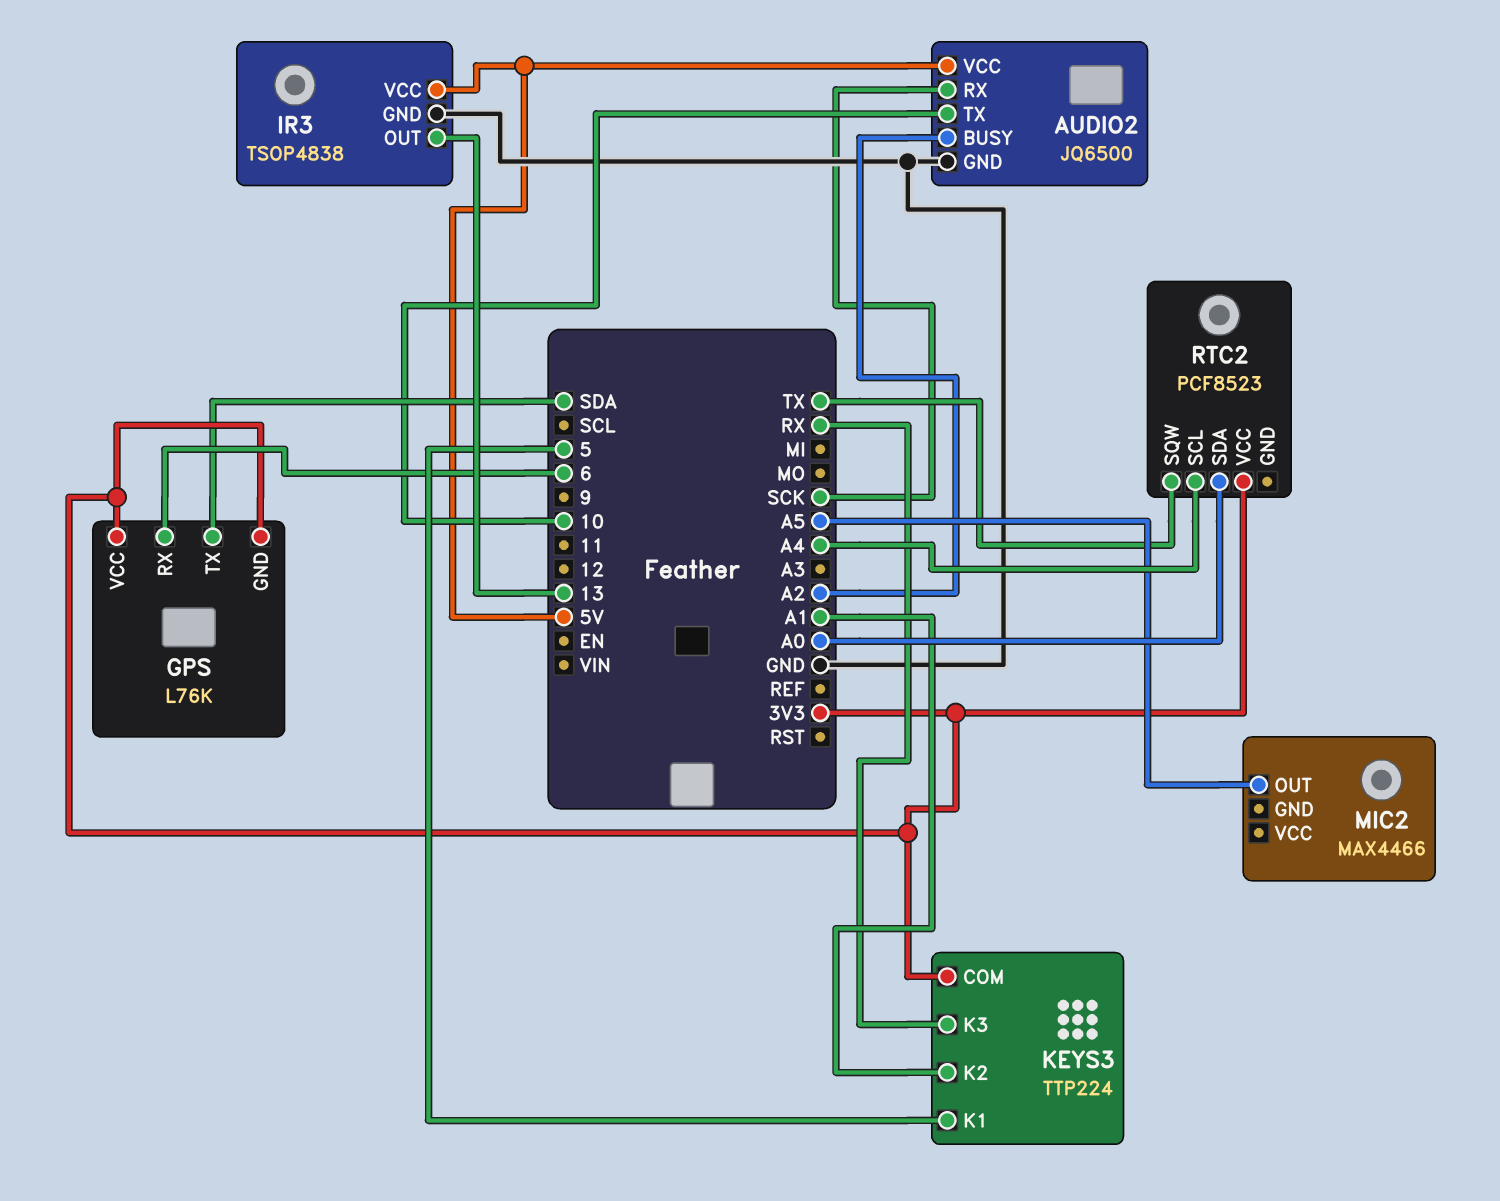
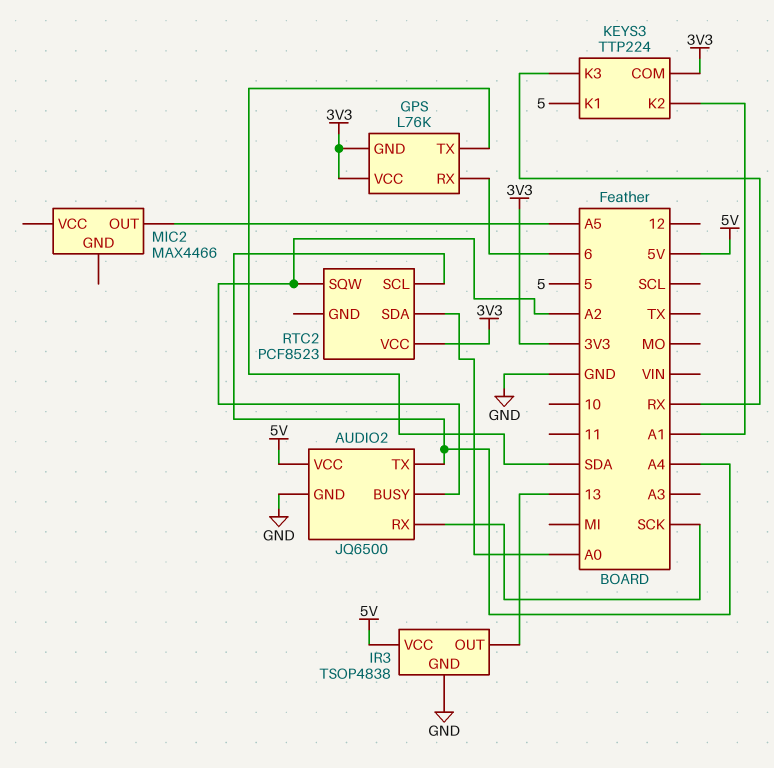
AUDIO2 pin TX: 10 -> A4
RTC2 pin SQW: TX -> A2

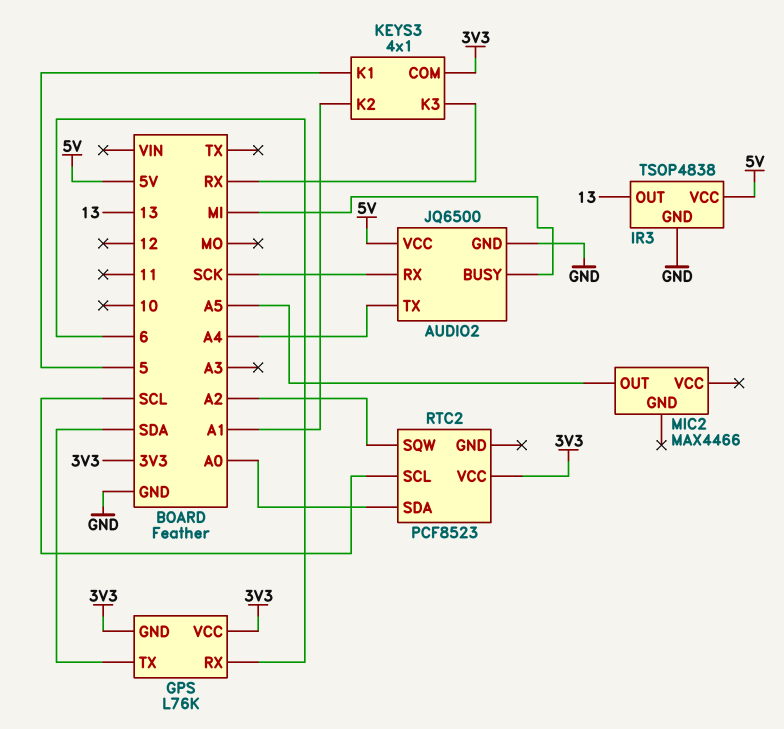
AUDIO2 pin BUSY: A2 -> MI
KEYS3: TTP224 -> 4x1
RTC2 pin SCL: A4 -> SCL

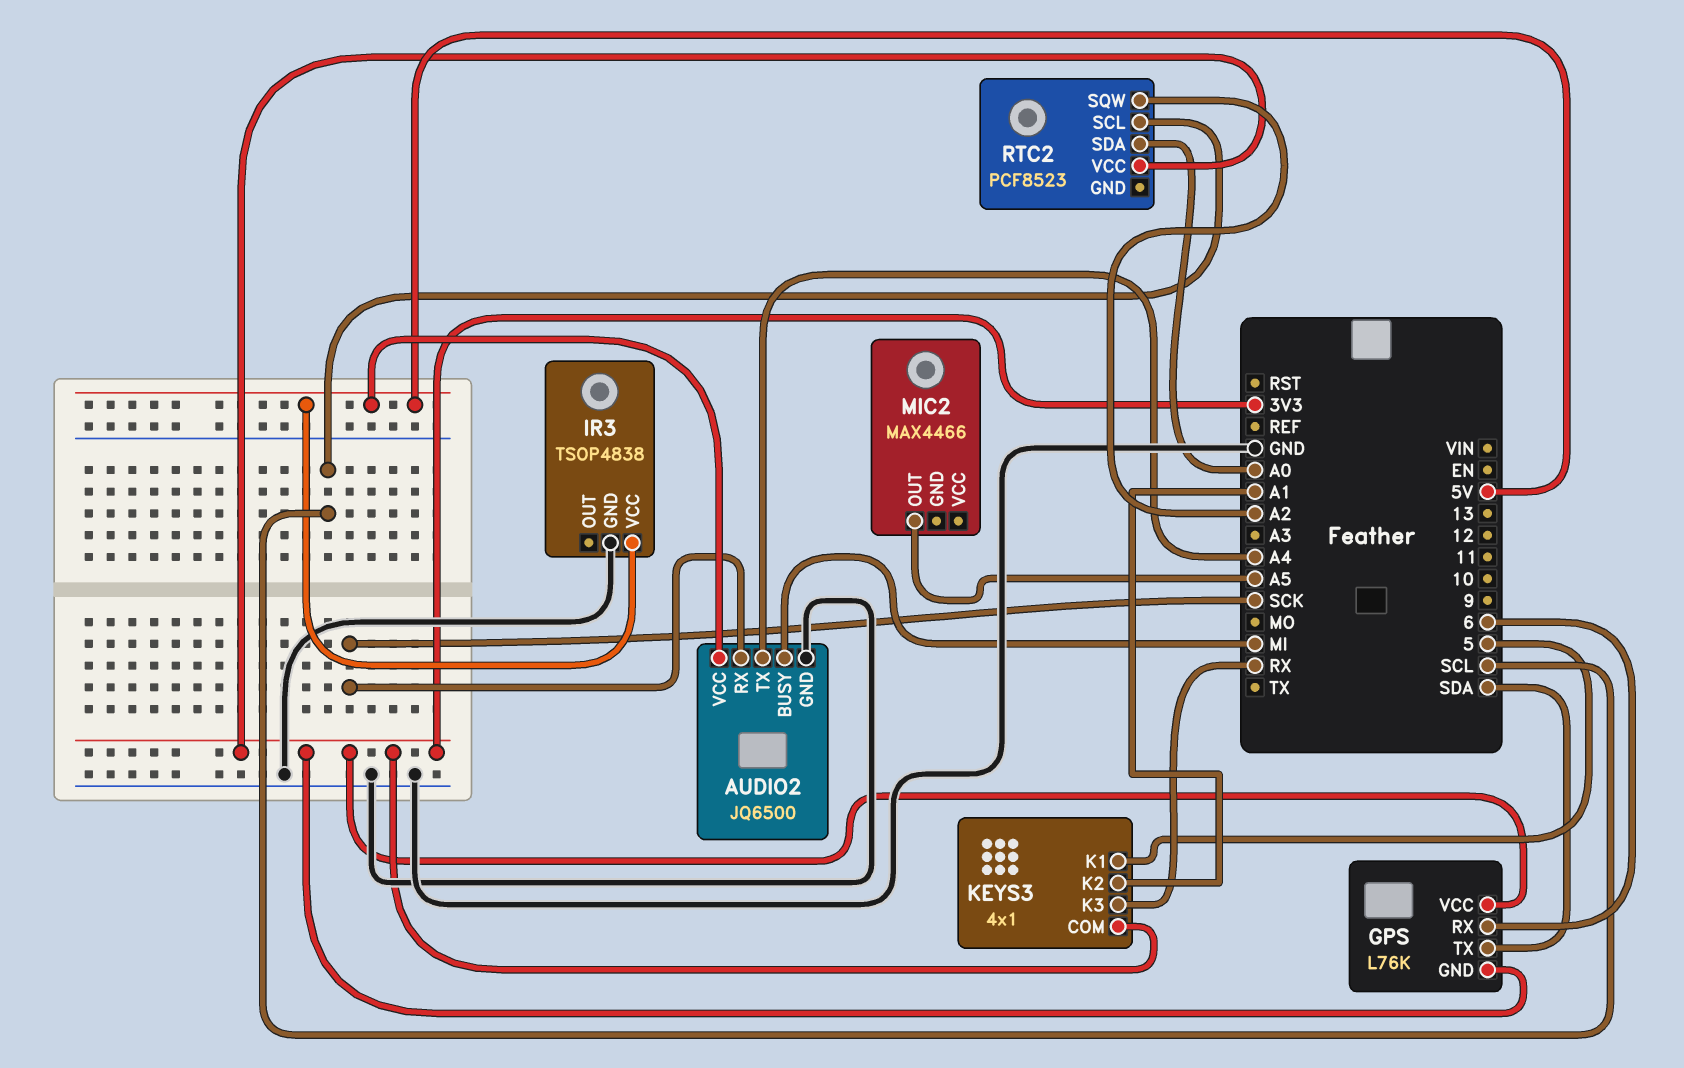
IR3 pin OUT: 13 -> none

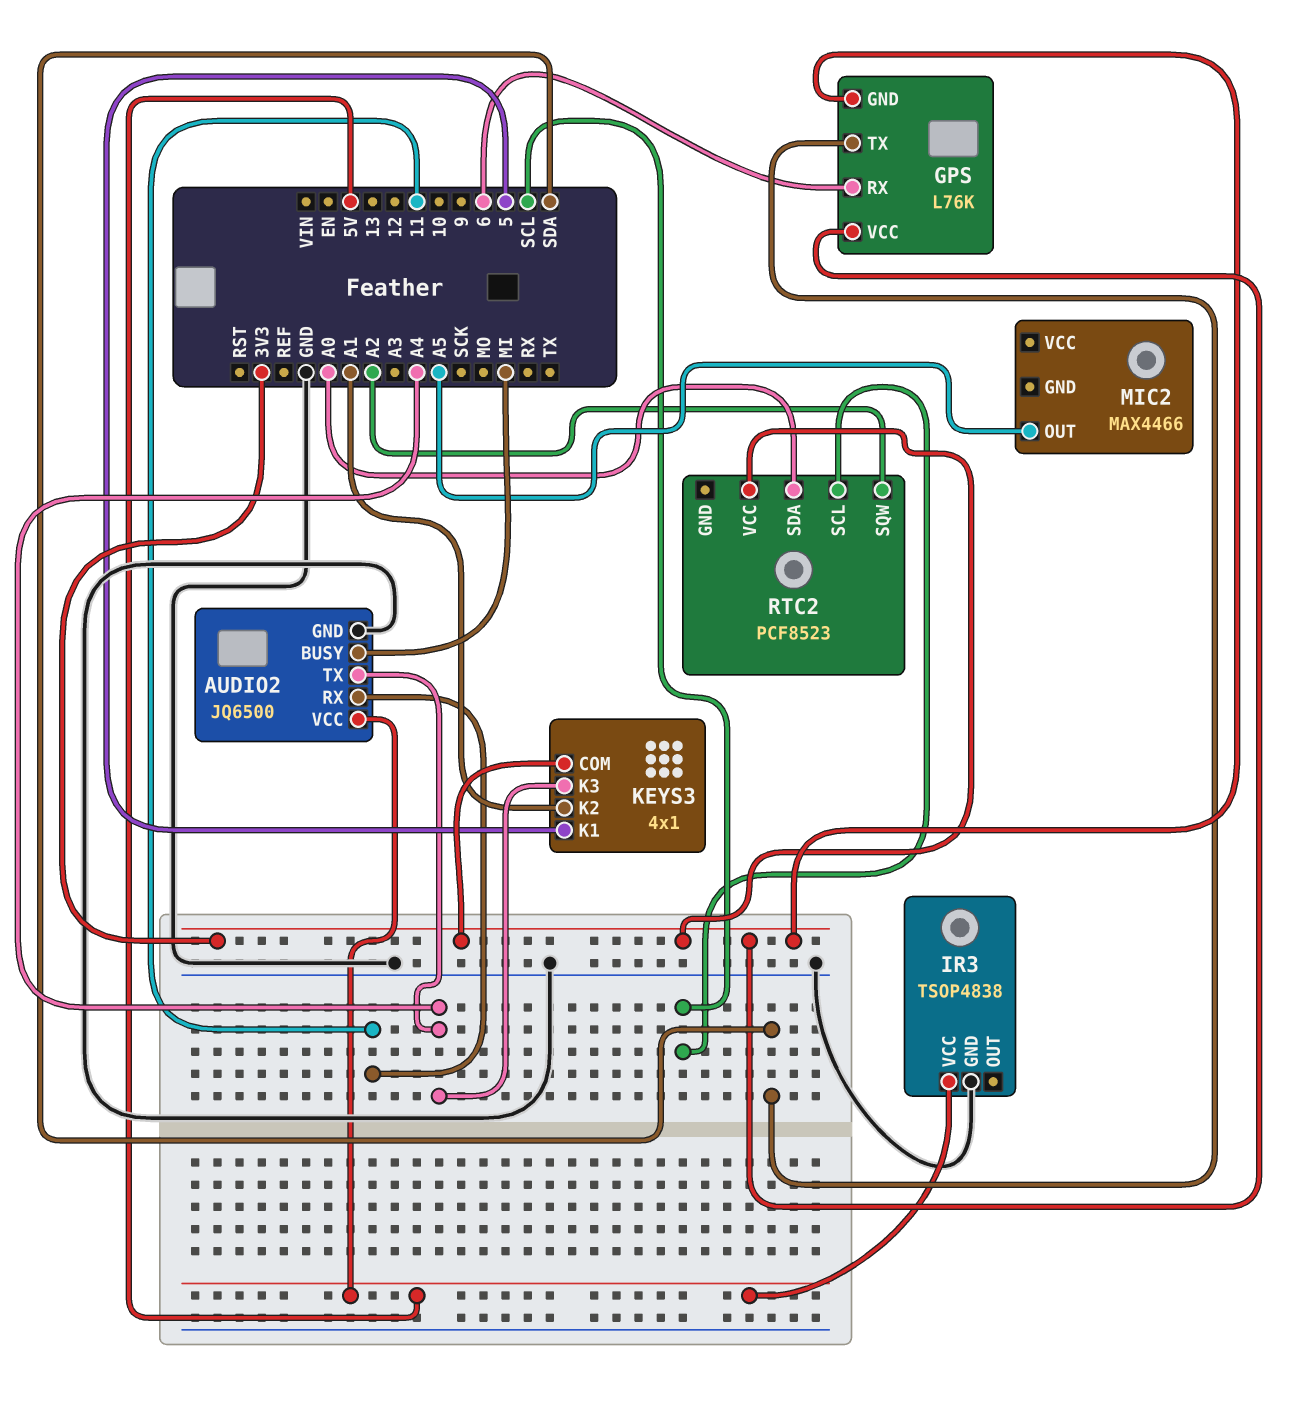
AUDIO2 pin RX: SCK -> 11
KEYS3 pin K3: RX -> A4

